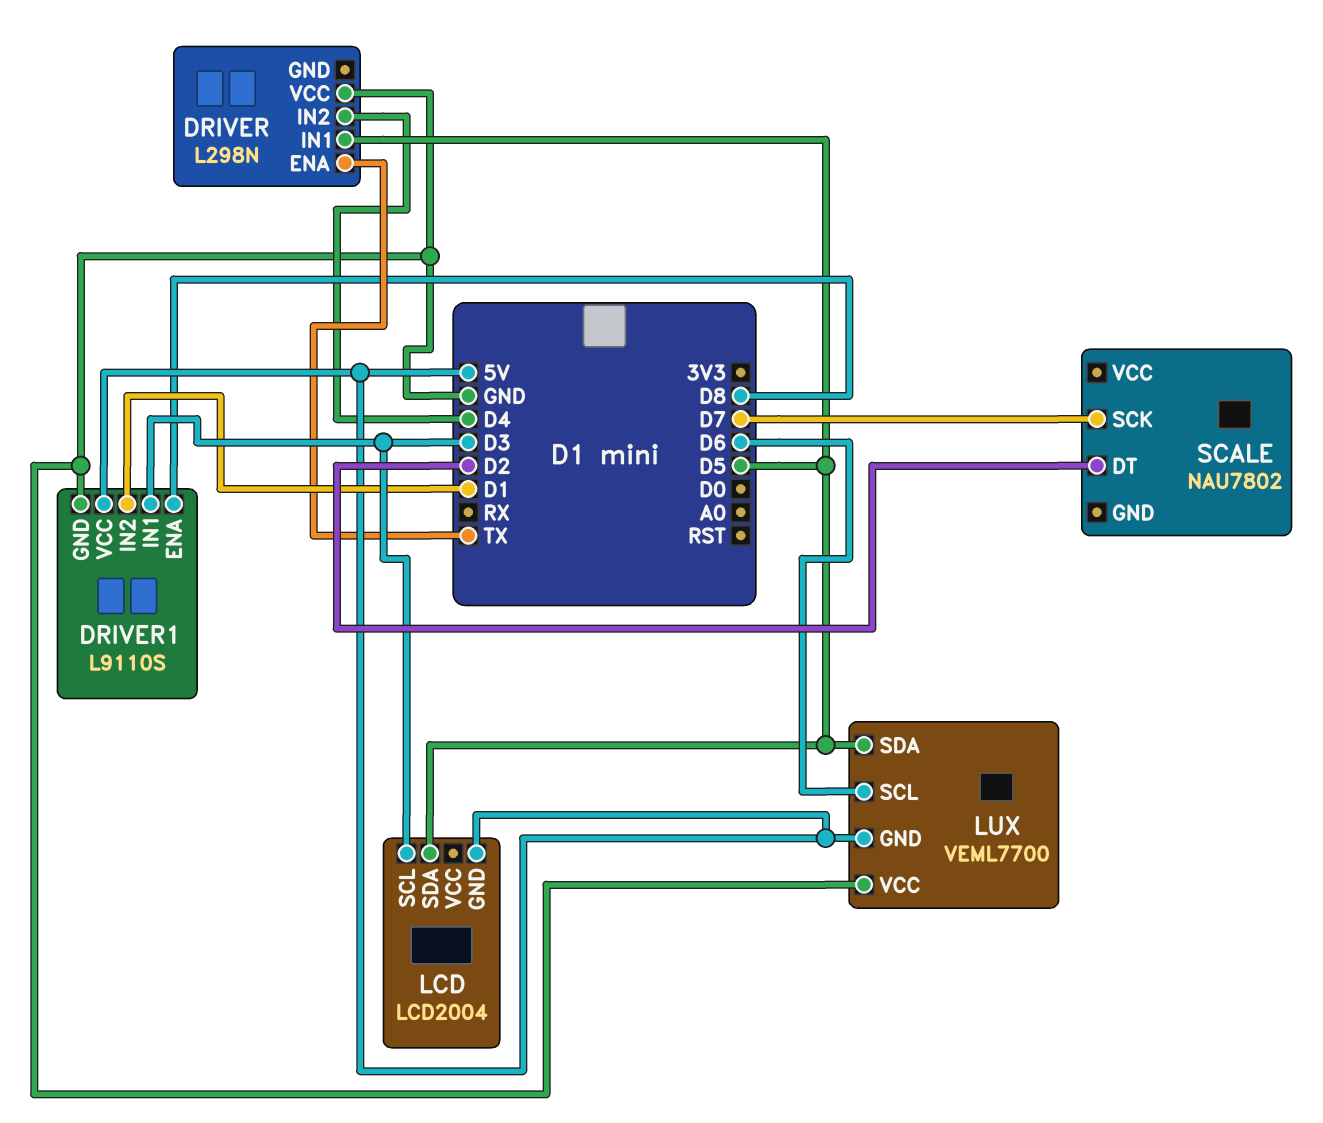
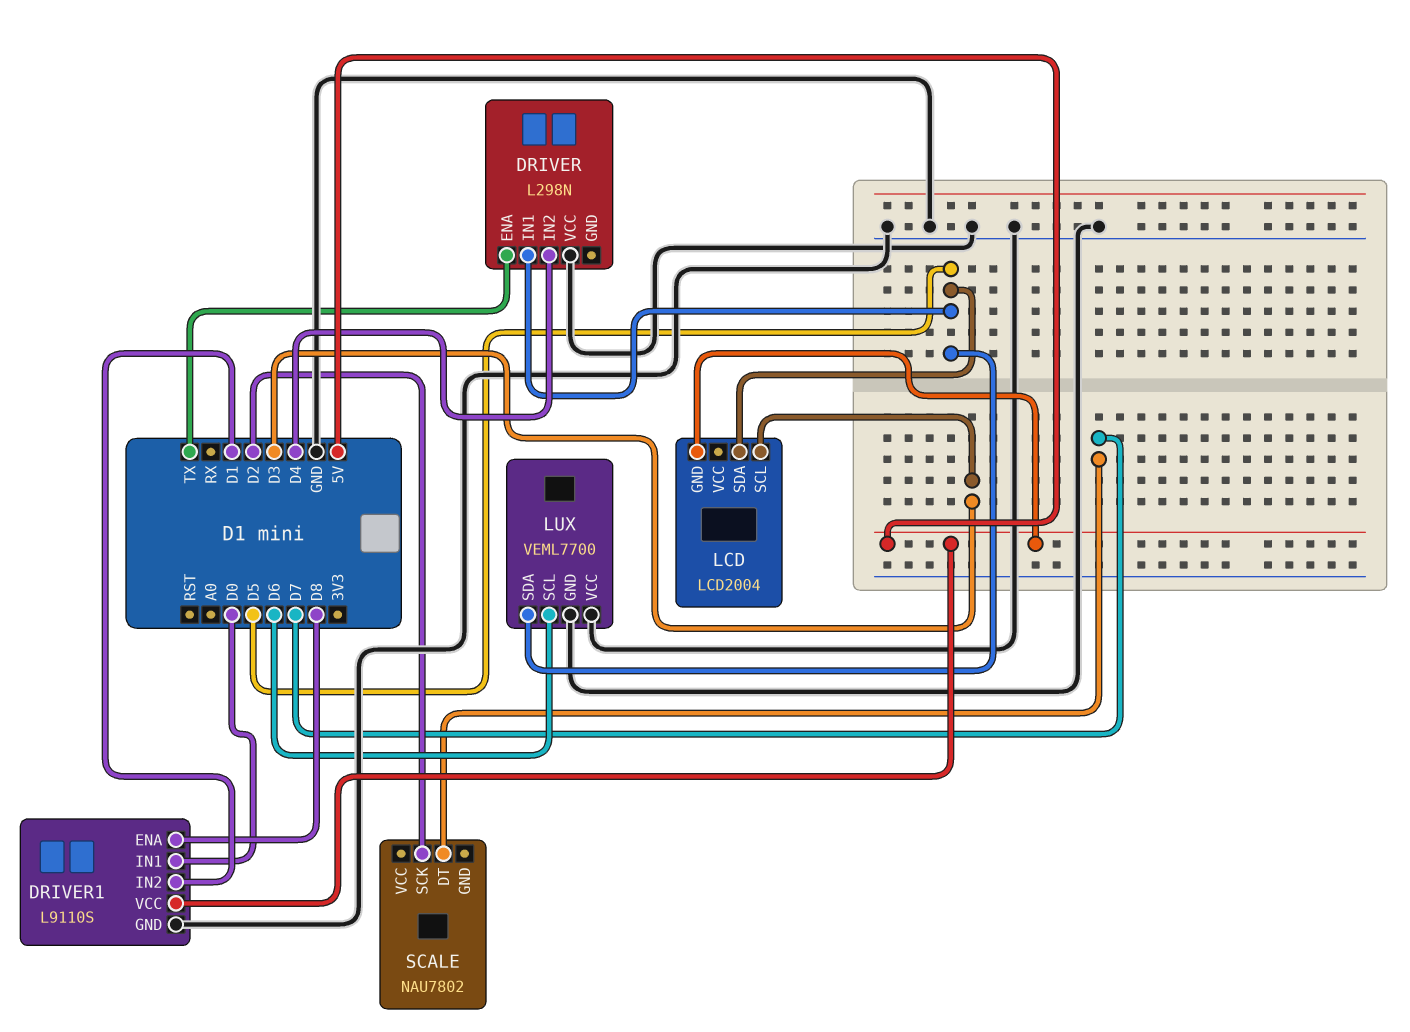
DRIVER1 pin IN1: D3 -> D0
LUX pin GND: 5V -> GND
SCALE pin DT: D2 -> D7
SCALE pin SCK: D7 -> D2

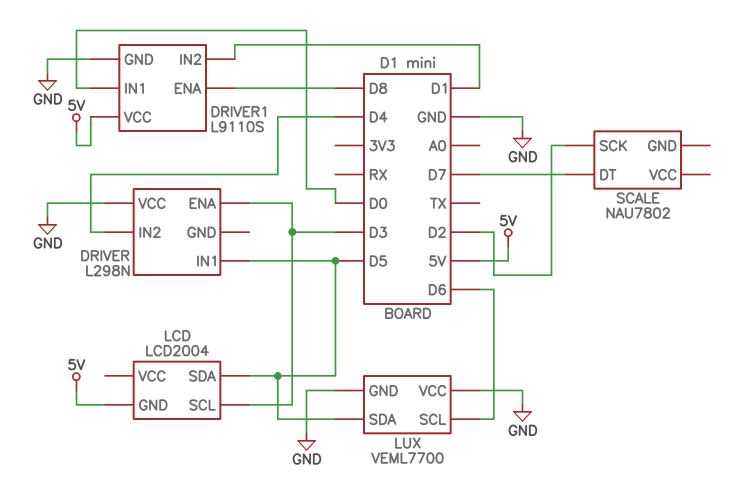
DRIVER pin ENA: TX -> D3

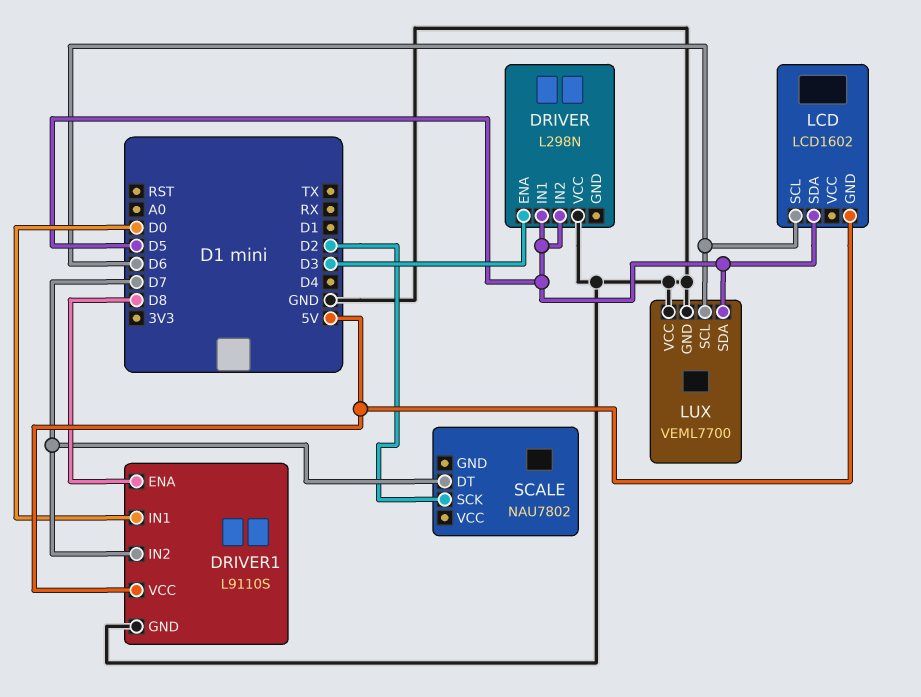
DRIVER pin IN2: D4 -> D5
DRIVER1 pin IN2: D1 -> D7
LCD: LCD2004 -> LCD1602
LCD pin SCL: D3 -> D6

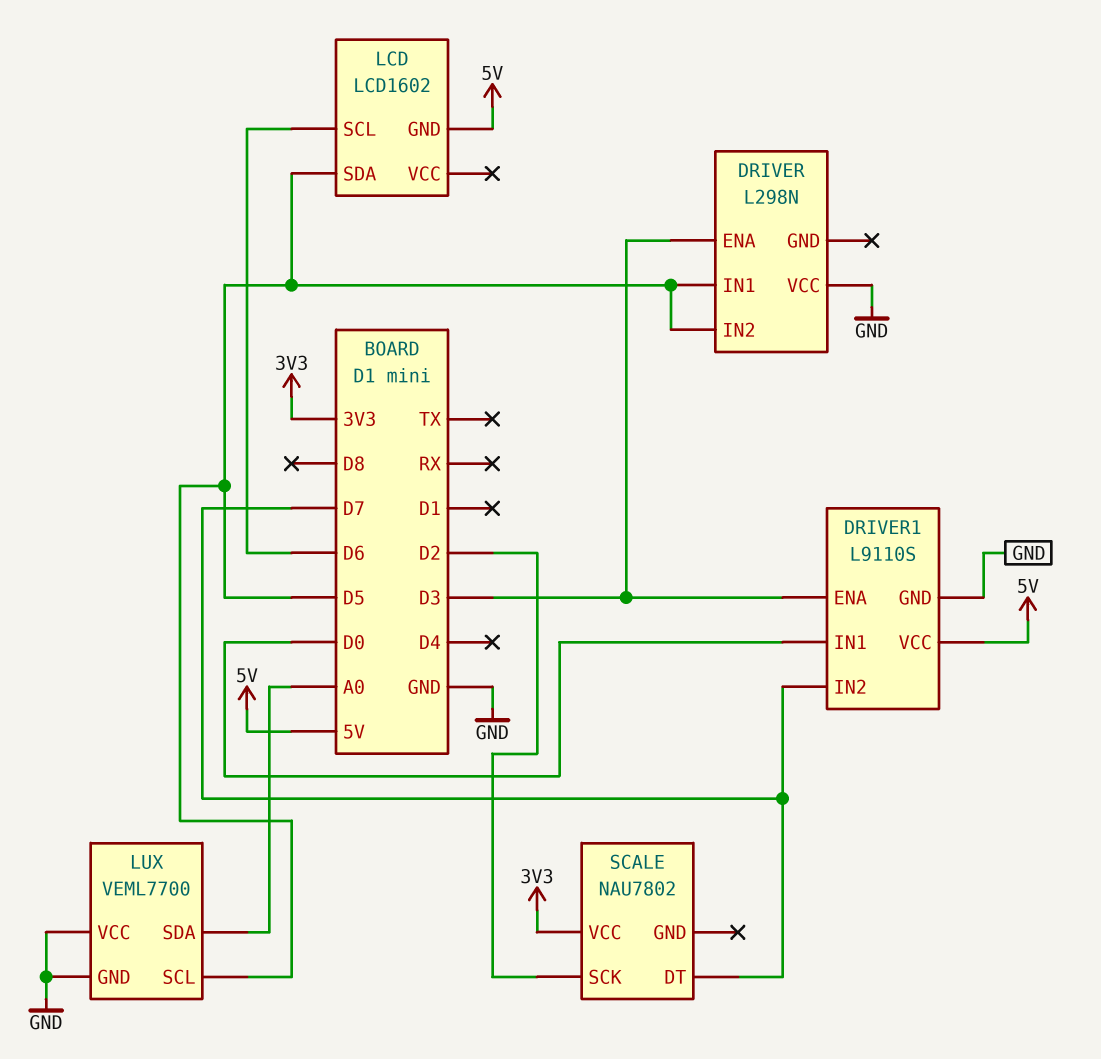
DRIVER1 pin ENA: D8 -> D3
LUX pin SCL: D6 -> D5
LUX pin SDA: D5 -> A0
SCALE pin VCC: none -> 3V3

